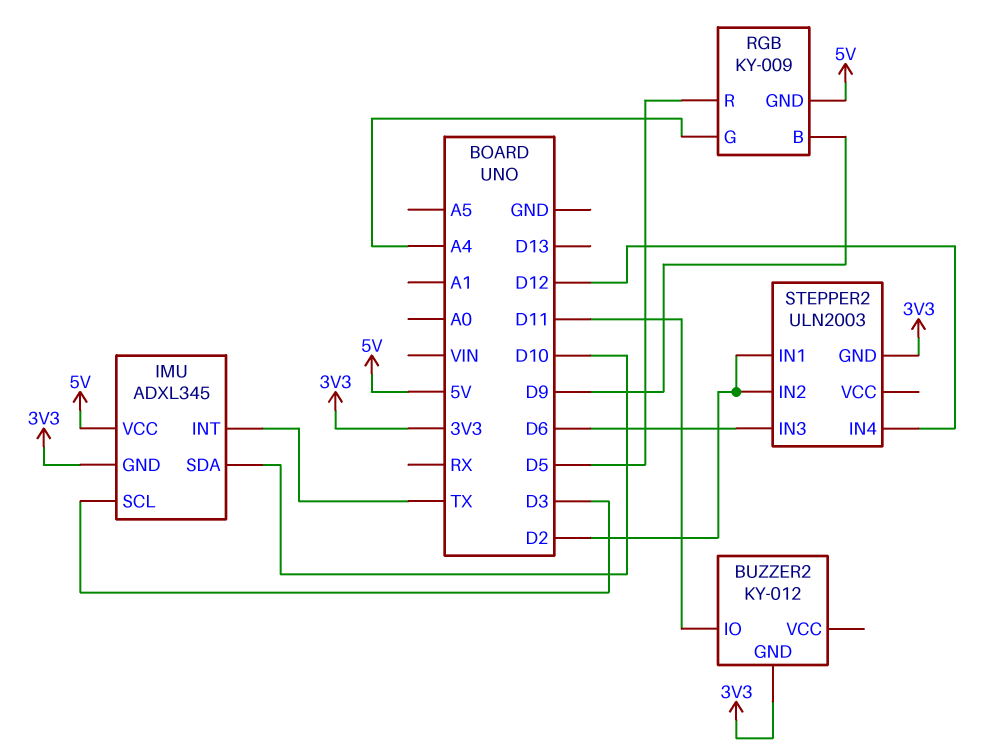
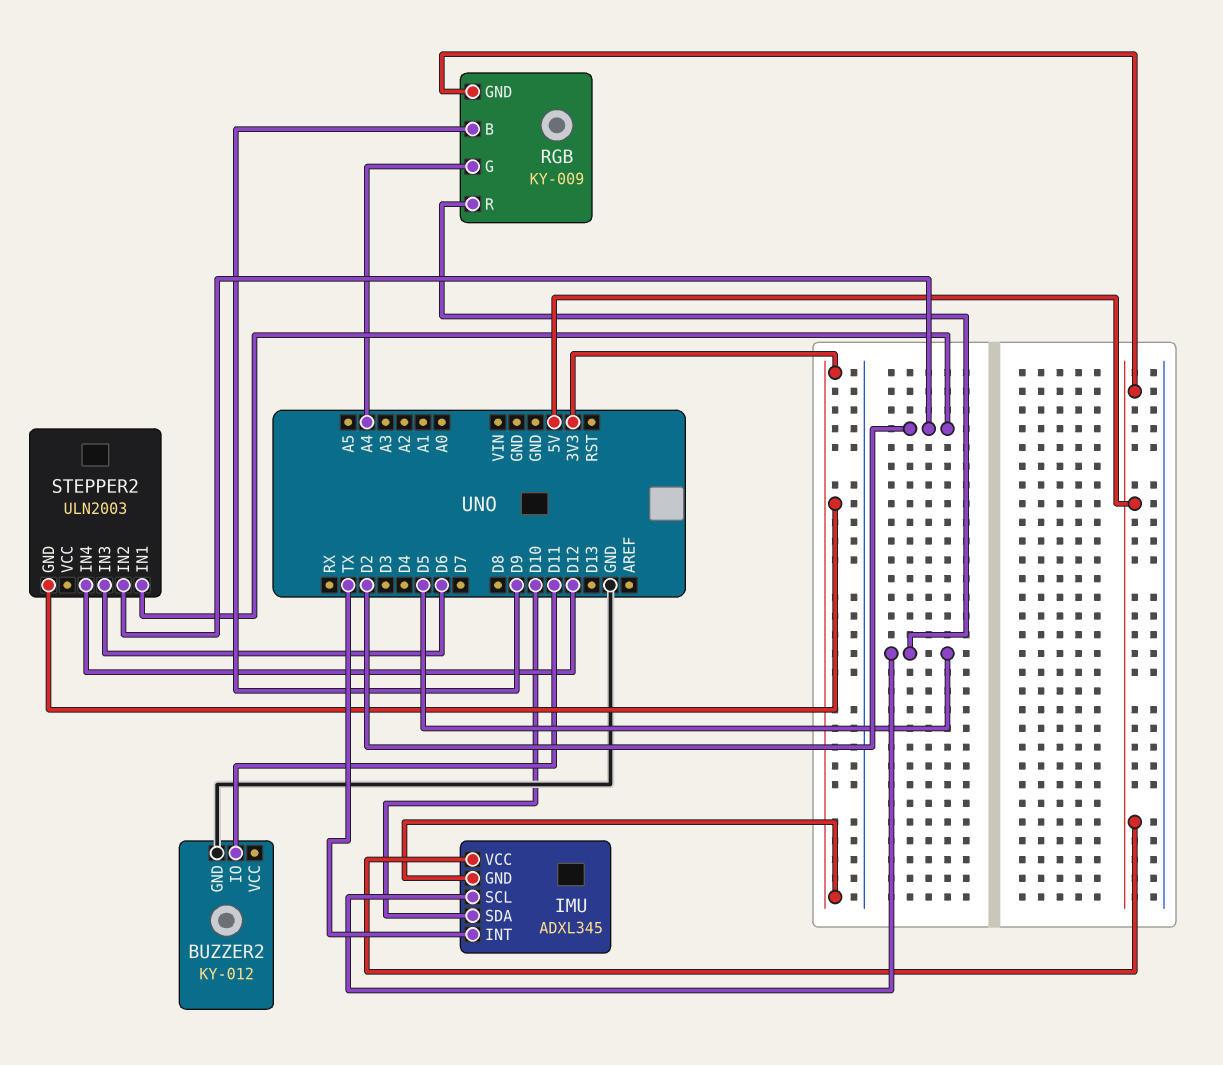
BUZZER2 pin GND: 3V3 -> GND
IMU pin SCL: D3 -> D5

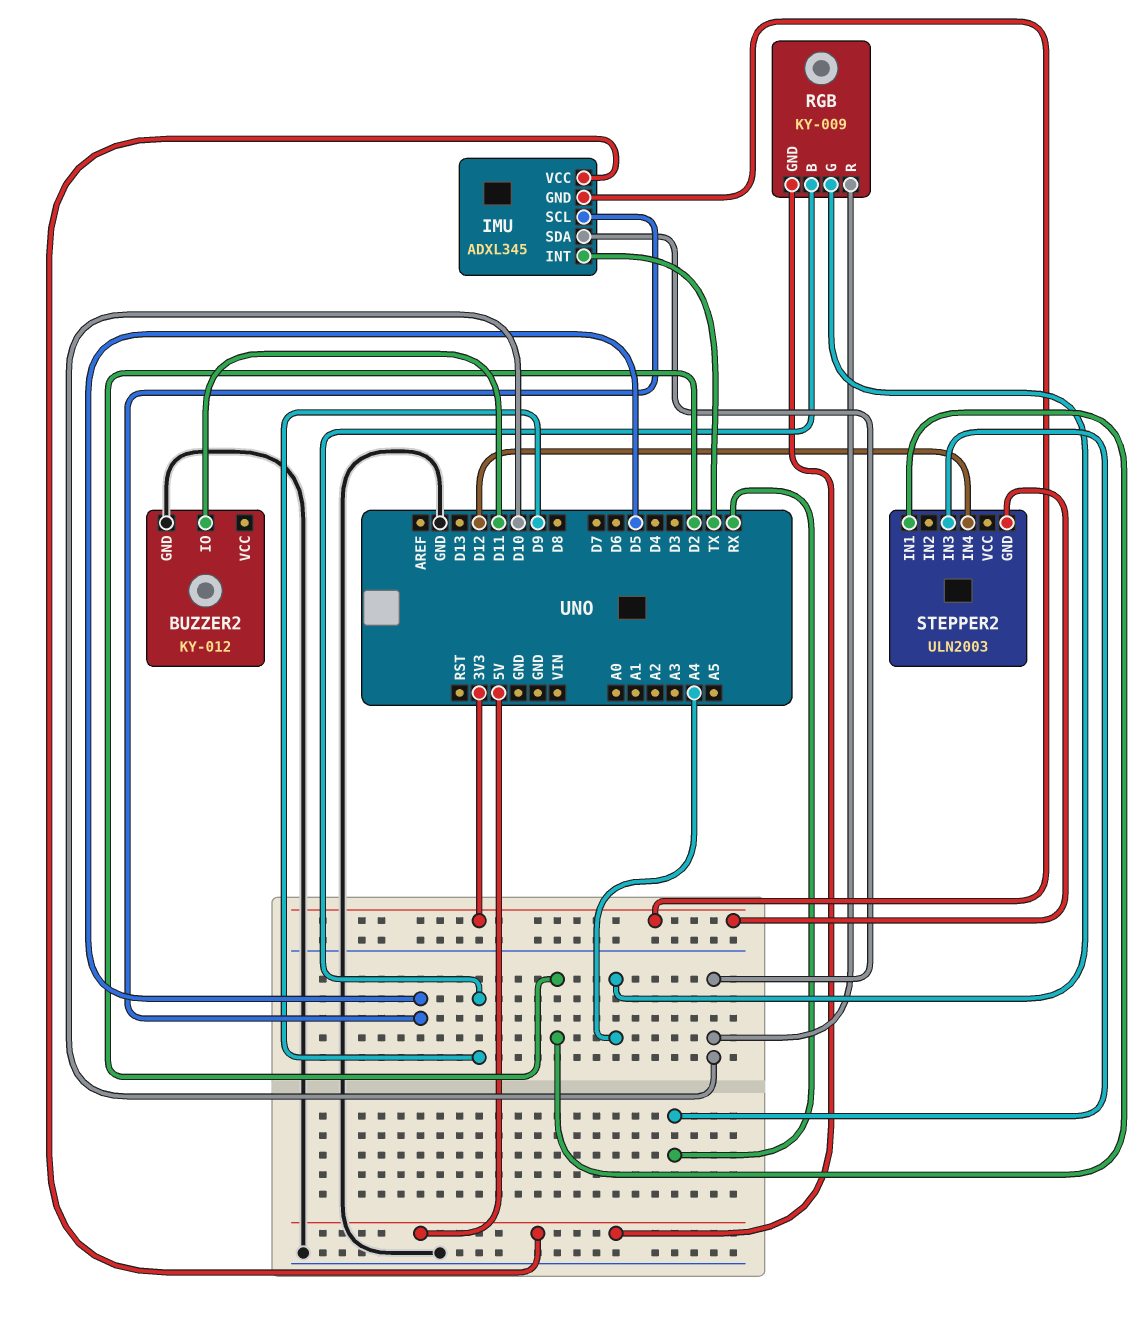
RGB pin R: D5 -> D10
STEPPER2 pin IN2: D2 -> none
STEPPER2 pin IN3: D6 -> RX

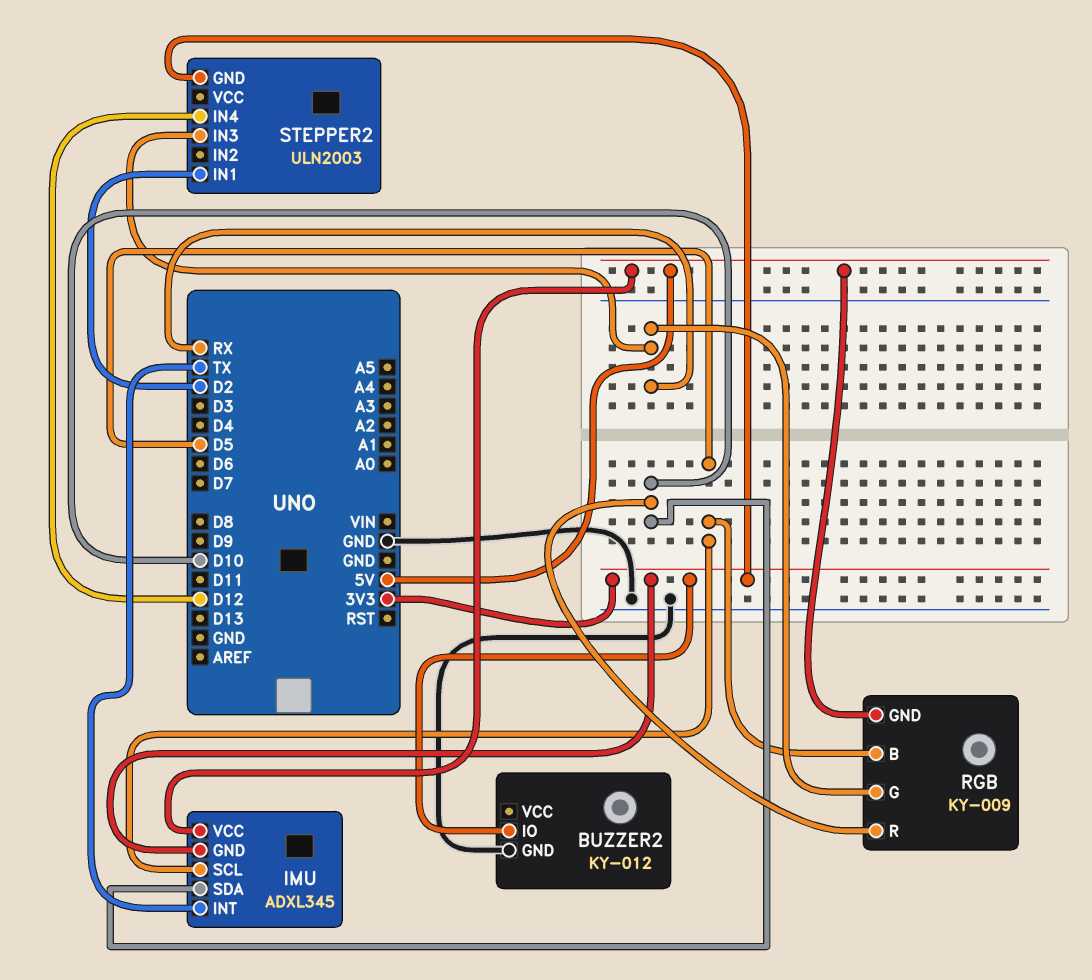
BUZZER2 pin IO: D11 -> 3V3
RGB pin B: D9 -> D5
RGB pin G: A4 -> RX

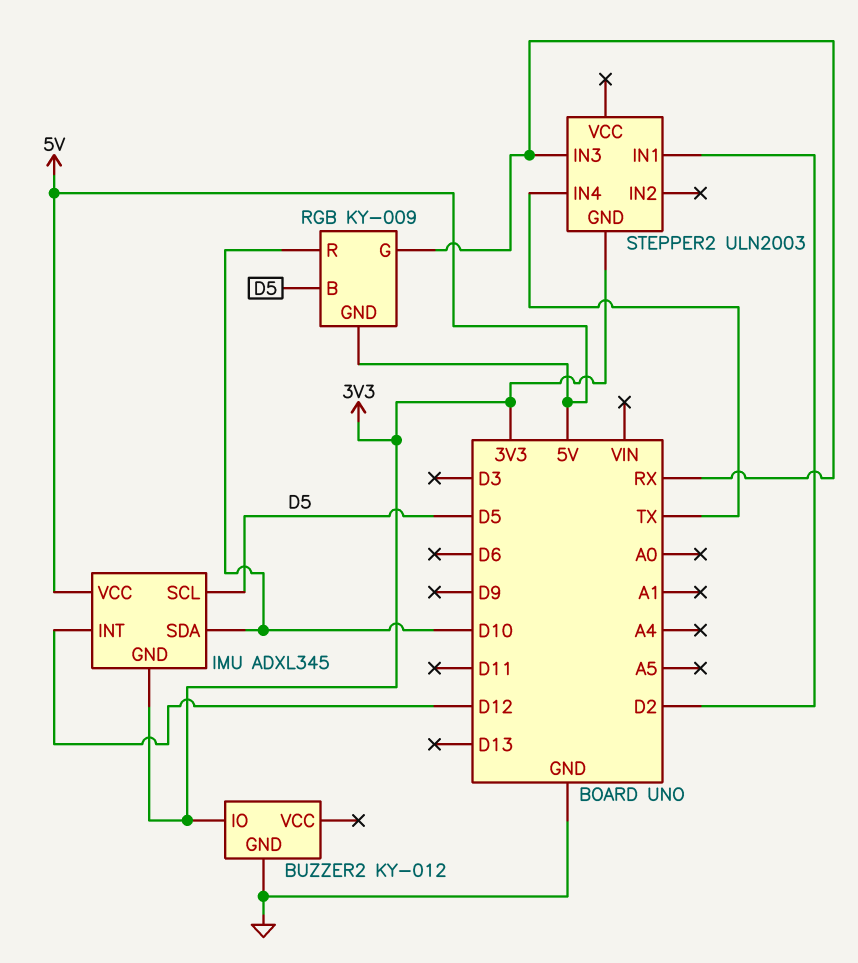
IMU pin INT: TX -> D12
STEPPER2 pin IN4: D12 -> TX

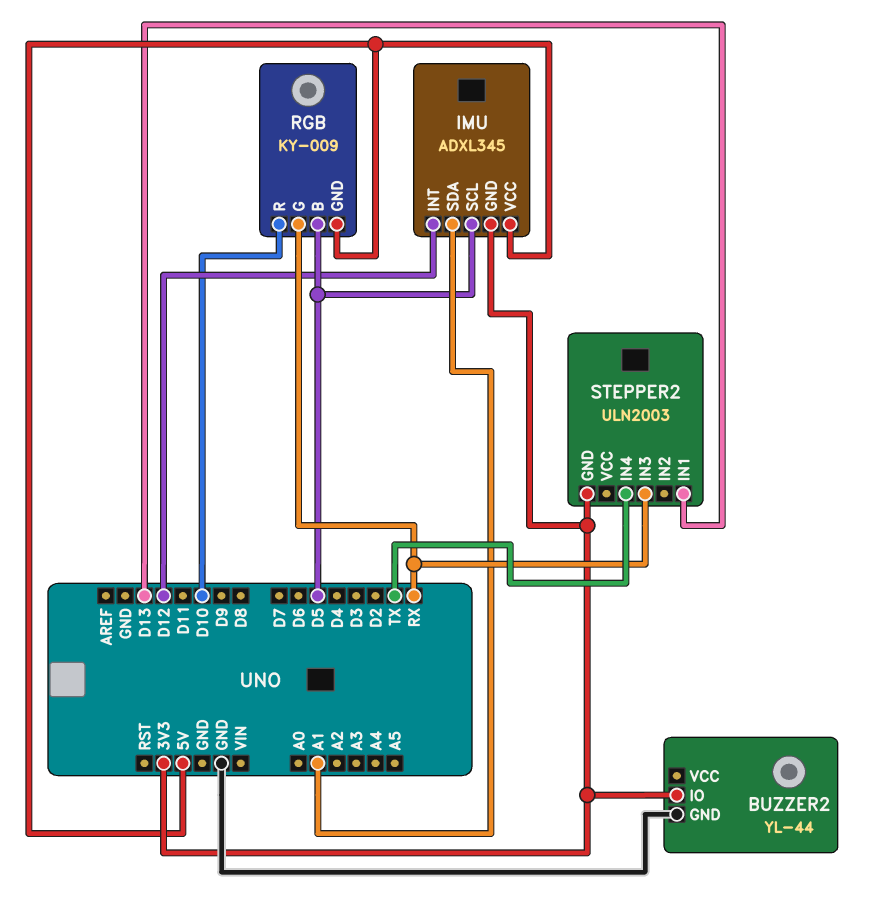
BUZZER2: KY-012 -> YL-44
IMU pin SDA: D10 -> A1
STEPPER2 pin IN1: D2 -> D13

